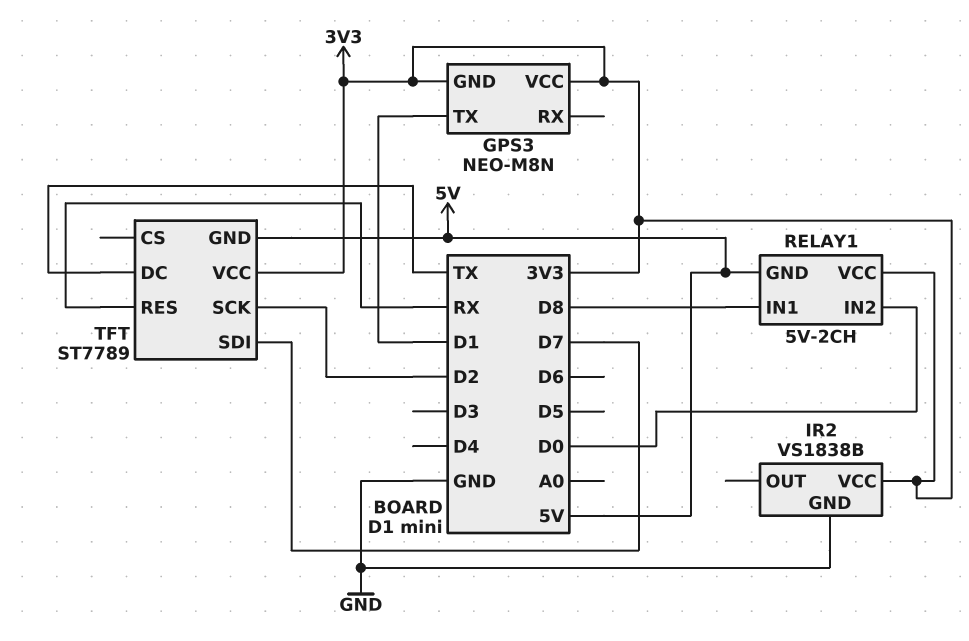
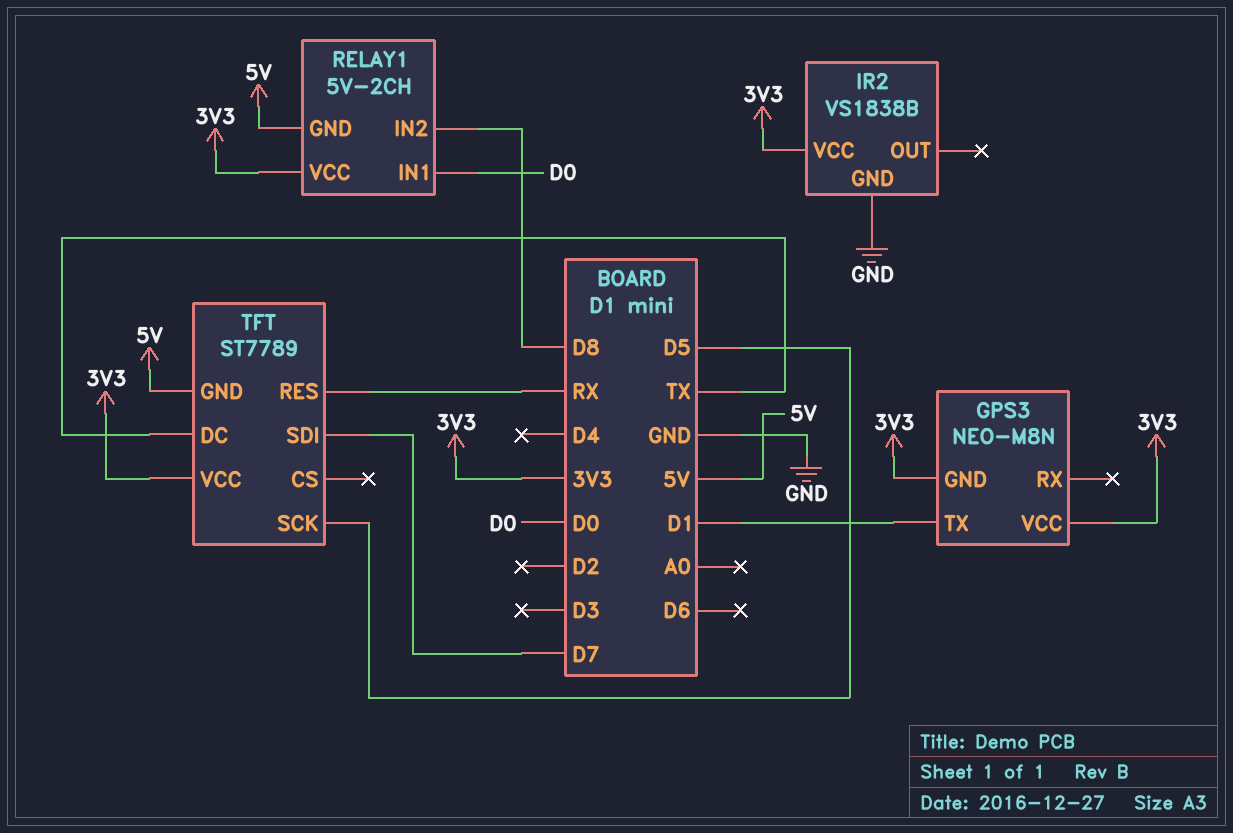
RELAY1 pin IN1: D8 -> D0
RELAY1 pin IN2: D0 -> D8
TFT pin SCK: D2 -> D5

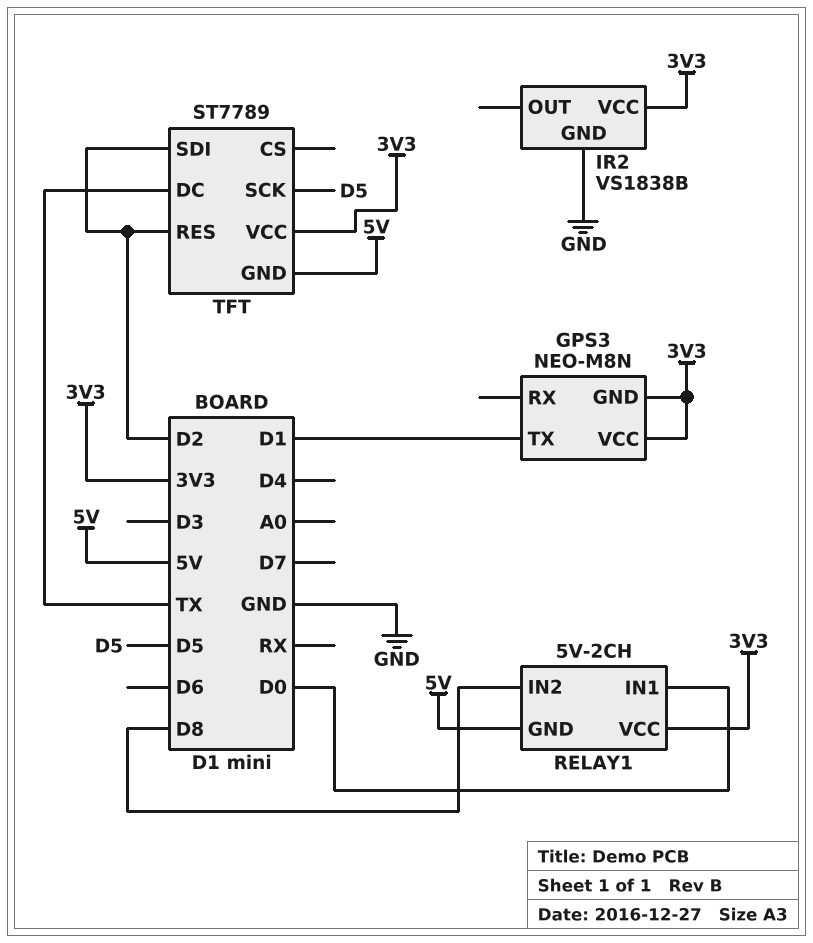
TFT pin RES: RX -> D2
TFT pin SDI: D7 -> D2

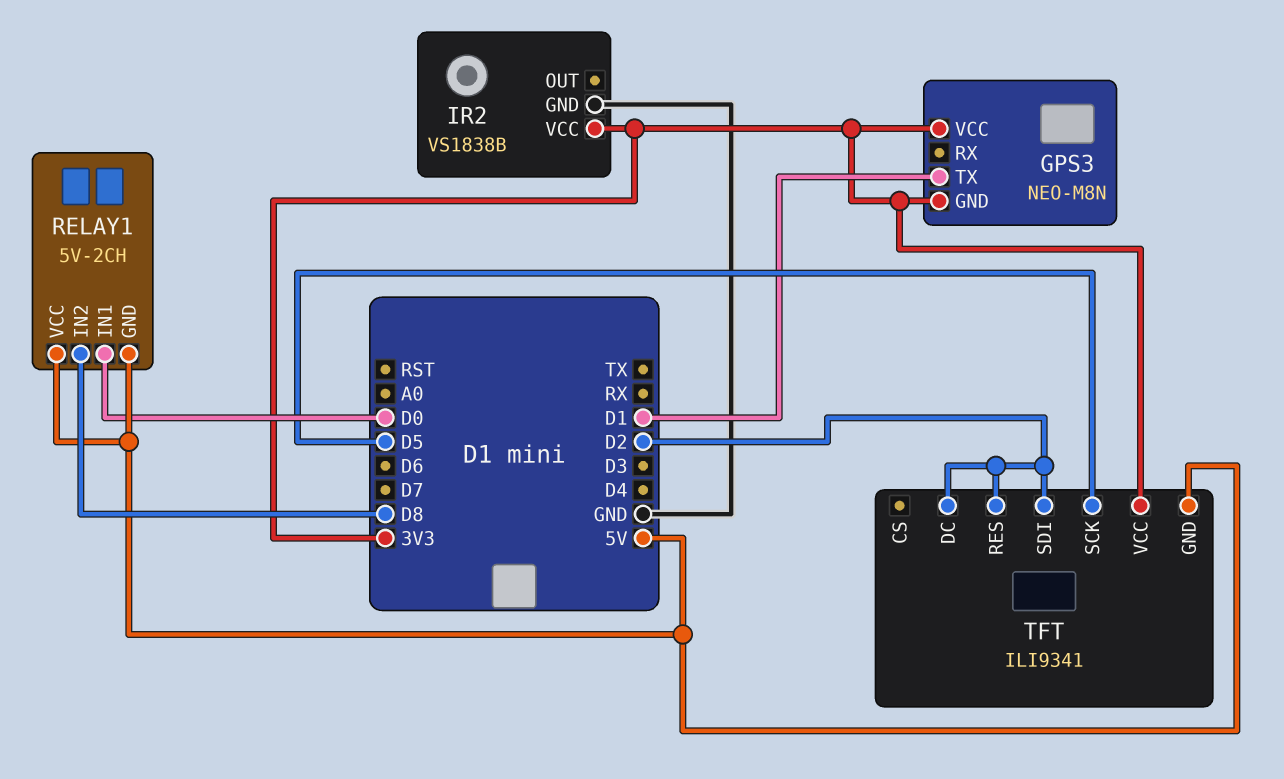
RELAY1 pin VCC: 3V3 -> 5V
TFT: ST7789 -> ILI9341
TFT pin DC: TX -> D2

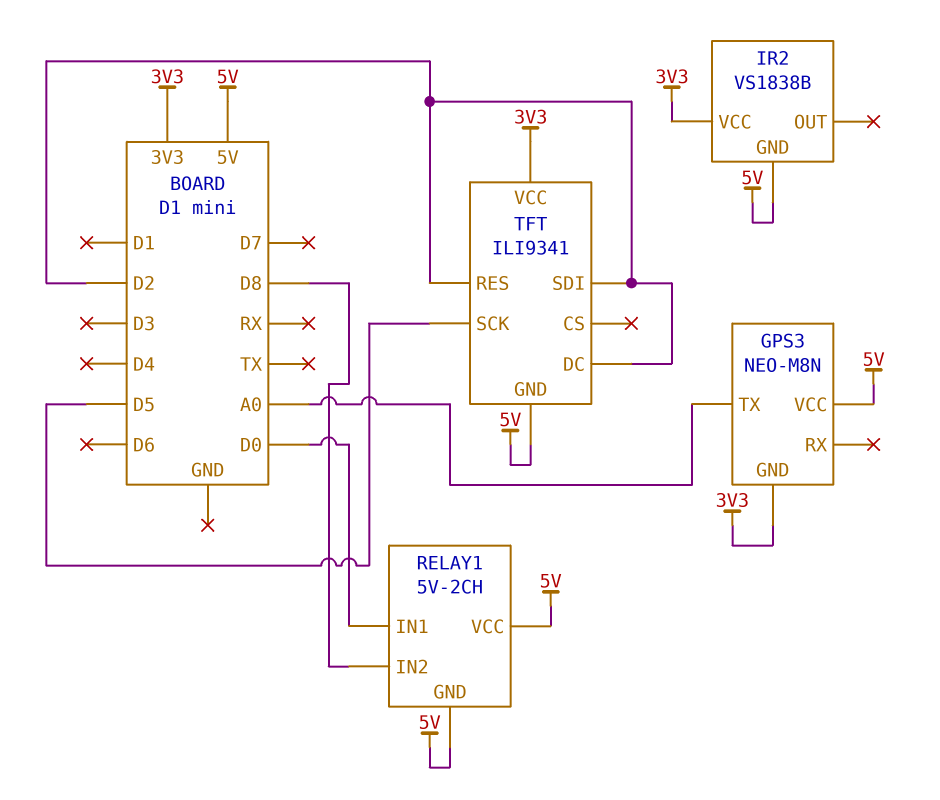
GPS3 pin TX: D1 -> A0
GPS3 pin VCC: 3V3 -> 5V
IR2 pin GND: GND -> 5V

